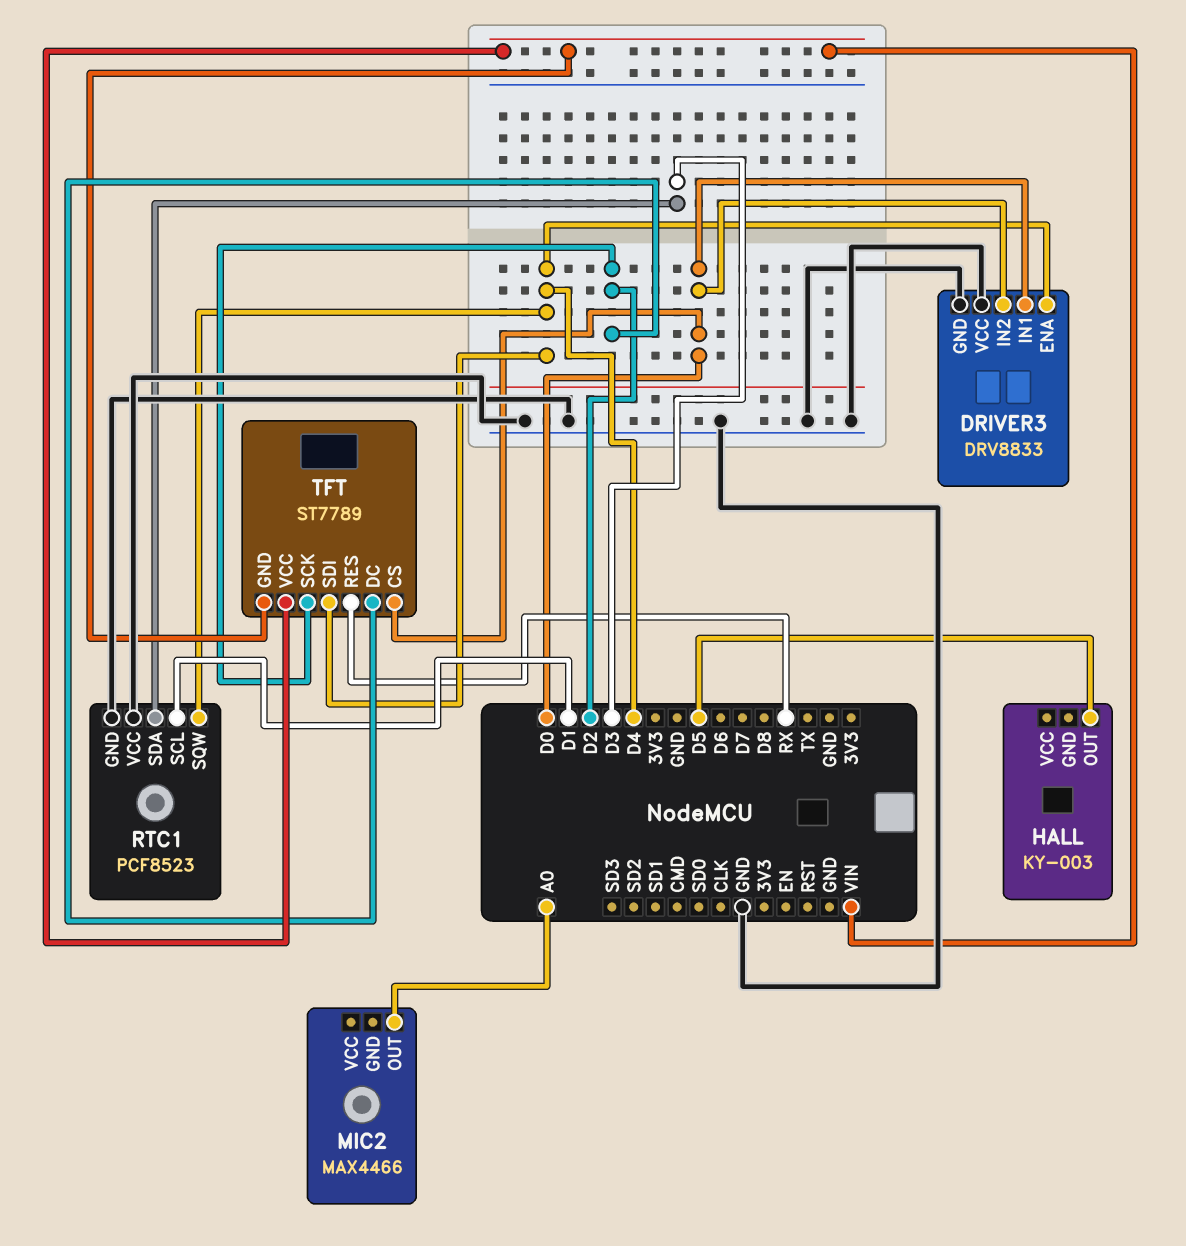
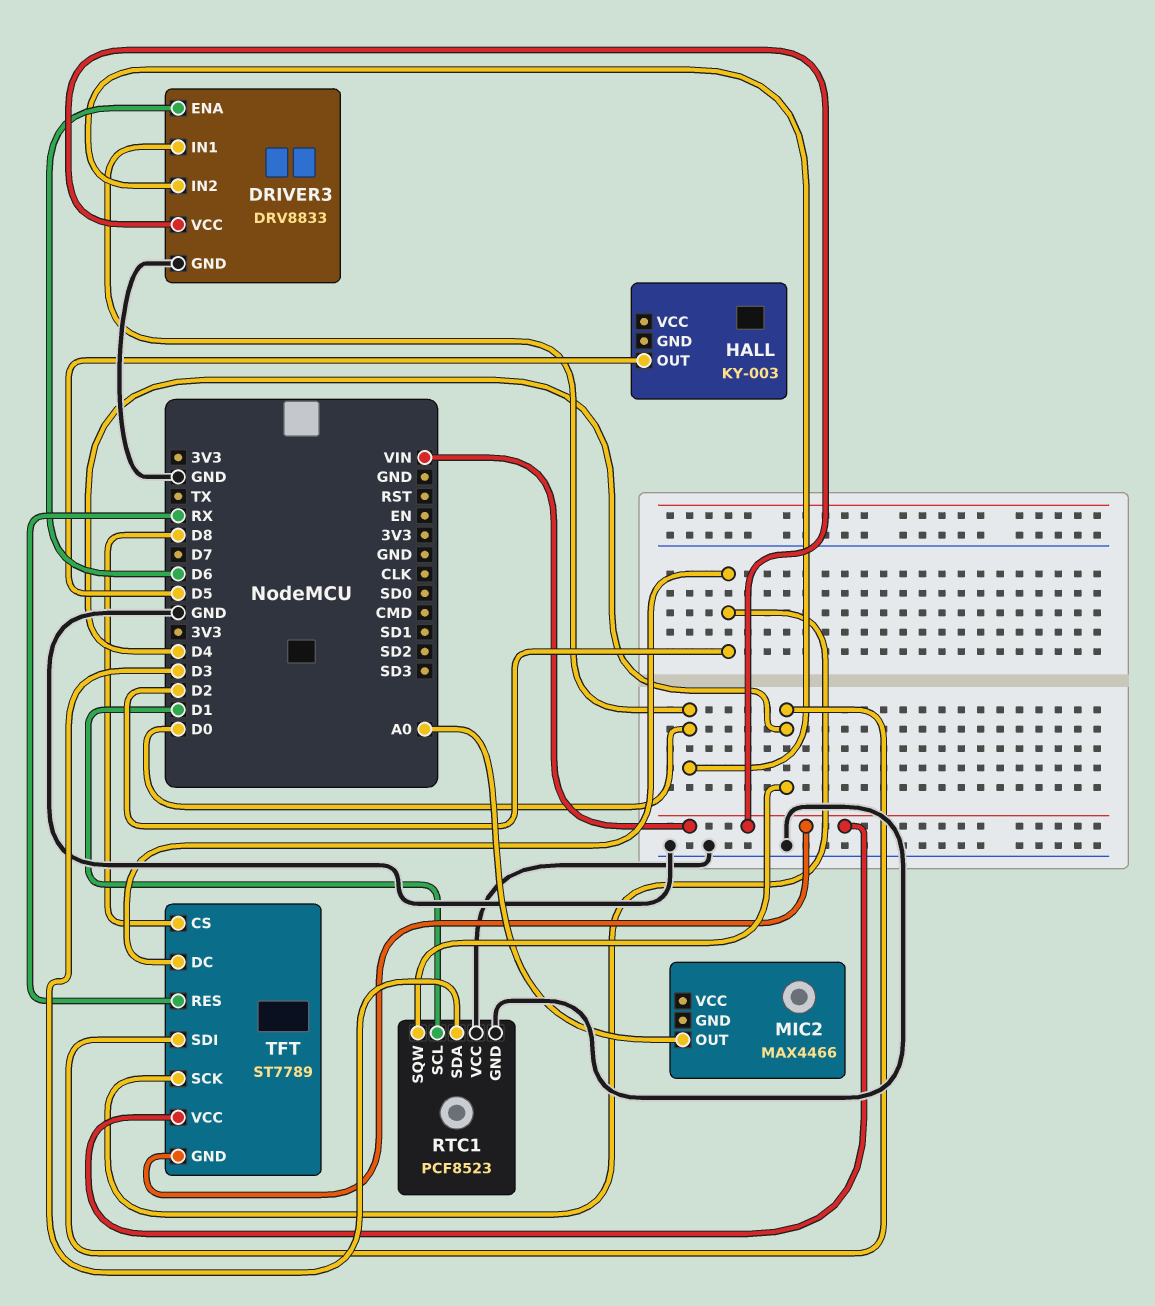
DRIVER3 pin ENA: D4 -> D6
DRIVER3 pin VCC: GND -> VIN
TFT pin CS: D0 -> D8

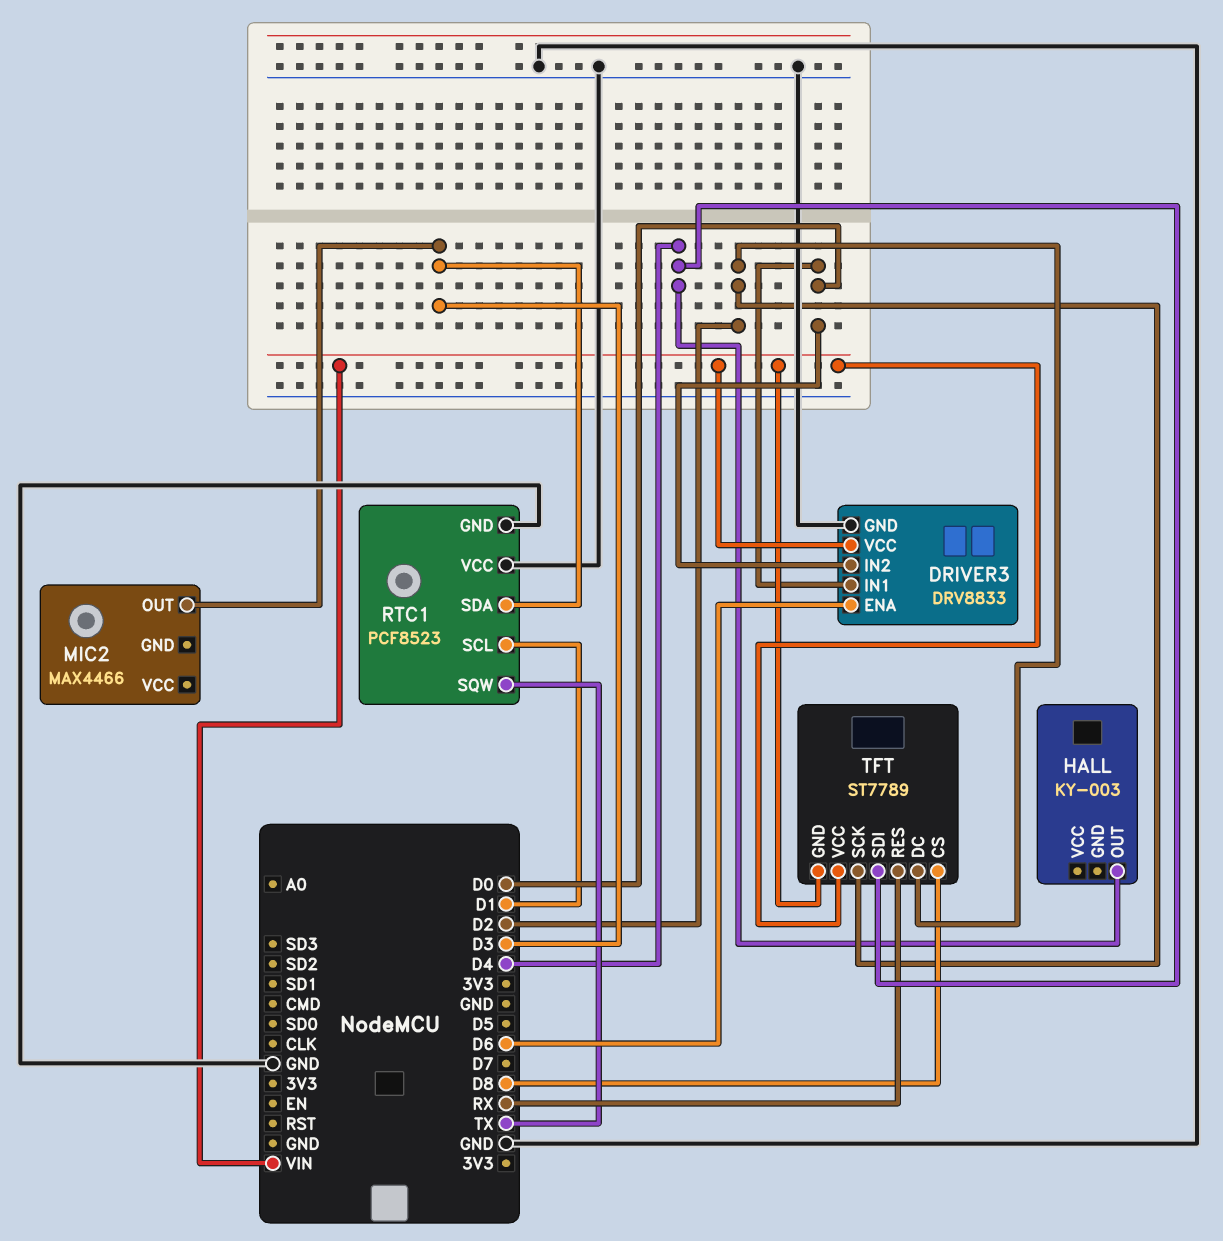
HALL pin OUT: D5 -> D4
MIC2 pin OUT: A0 -> D3
RTC1 pin SQW: D4 -> TX

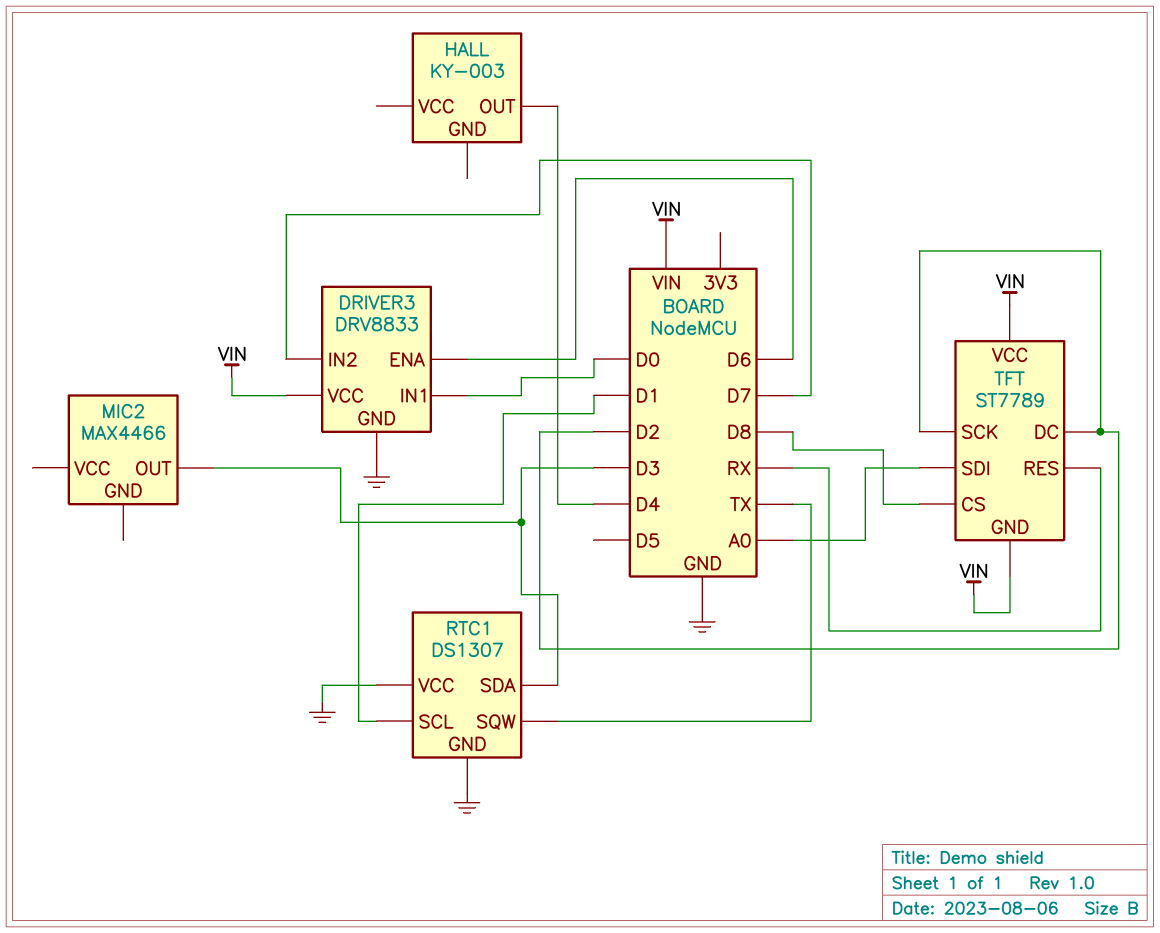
DRIVER3 pin IN2: D0 -> D7
RTC1: PCF8523 -> DS1307
TFT pin SDI: D4 -> A0

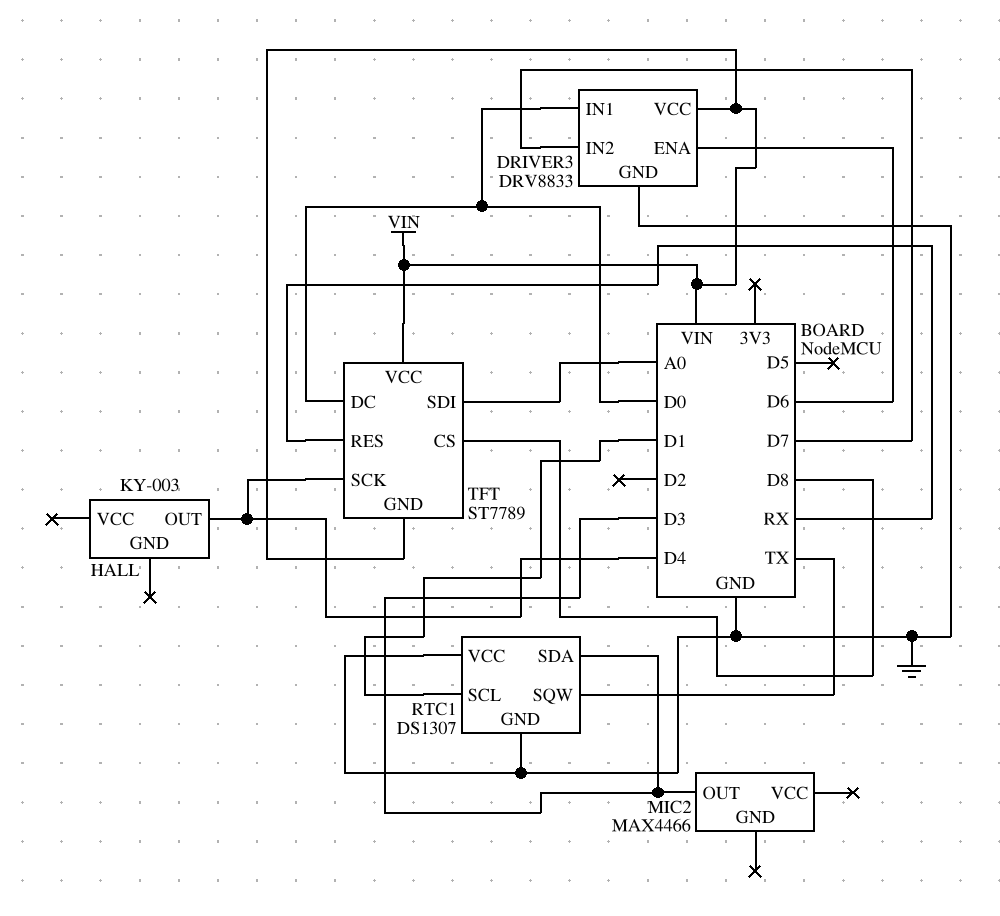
TFT pin DC: D2 -> D0
TFT pin SCK: D2 -> D4

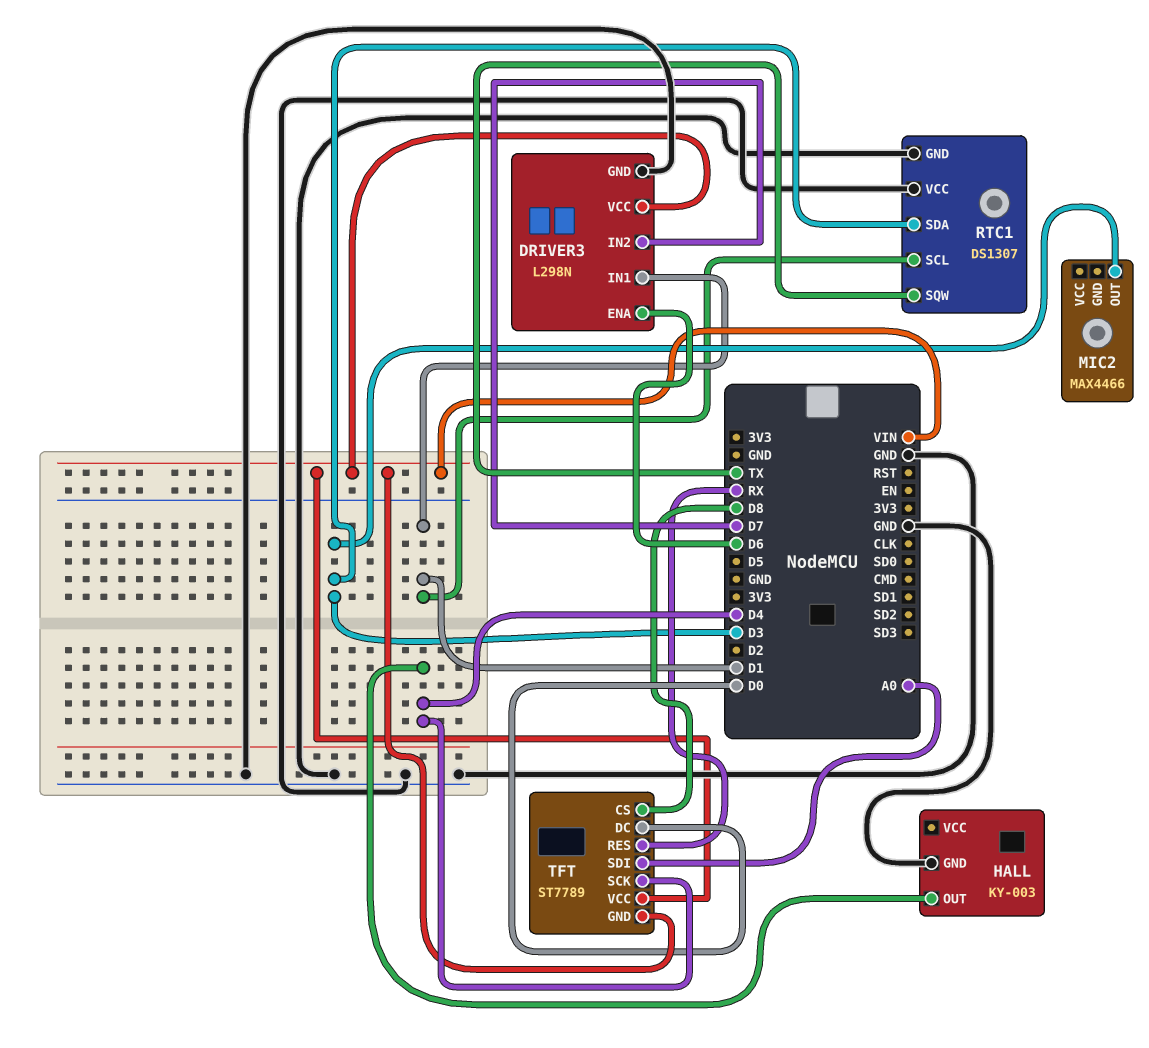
DRIVER3: DRV8833 -> L298N
DRIVER3 pin IN1: D0 -> D1
HALL pin GND: none -> GND

